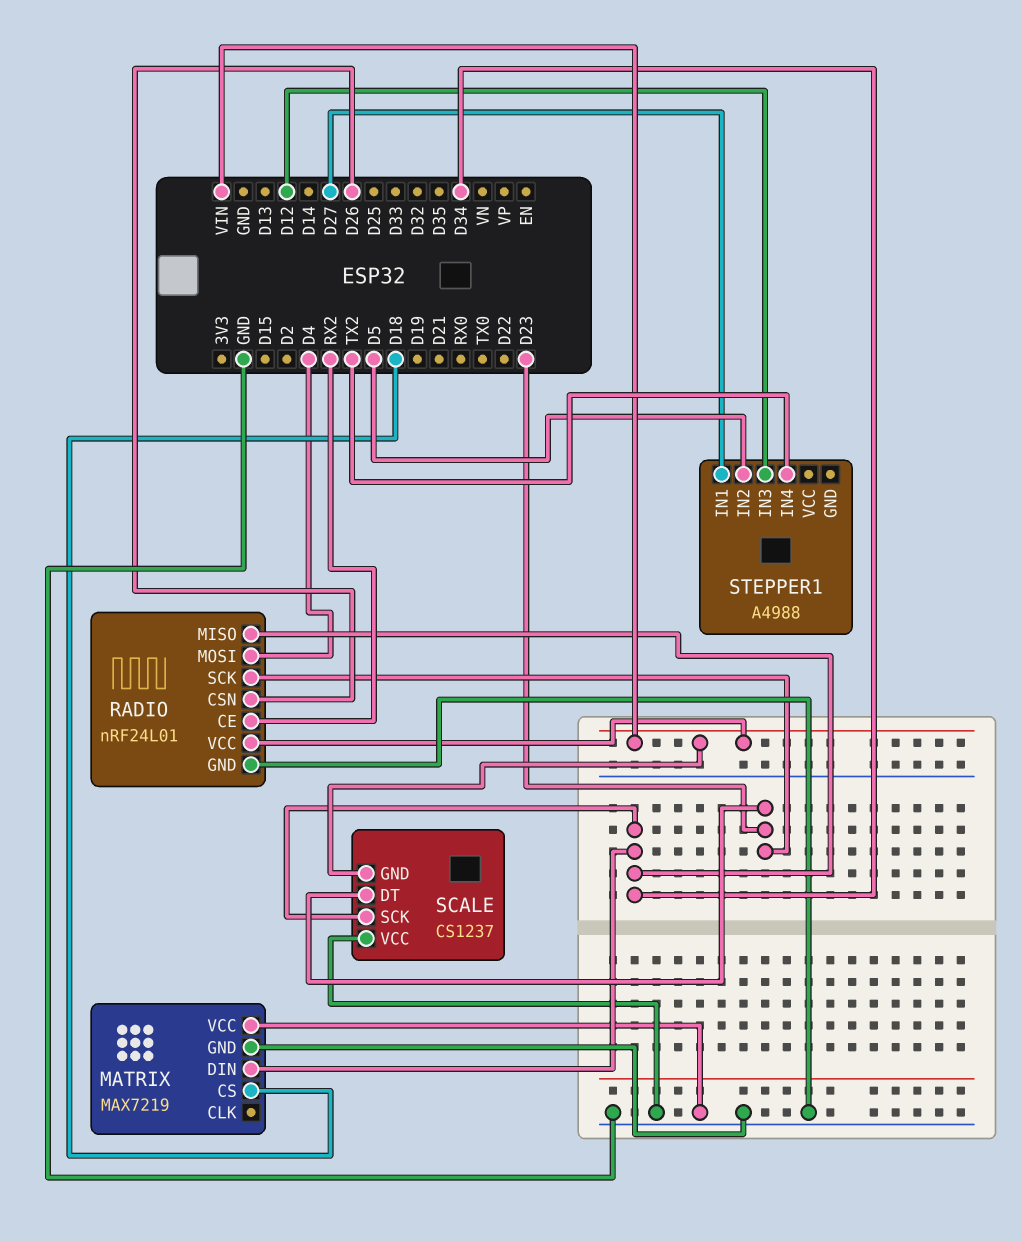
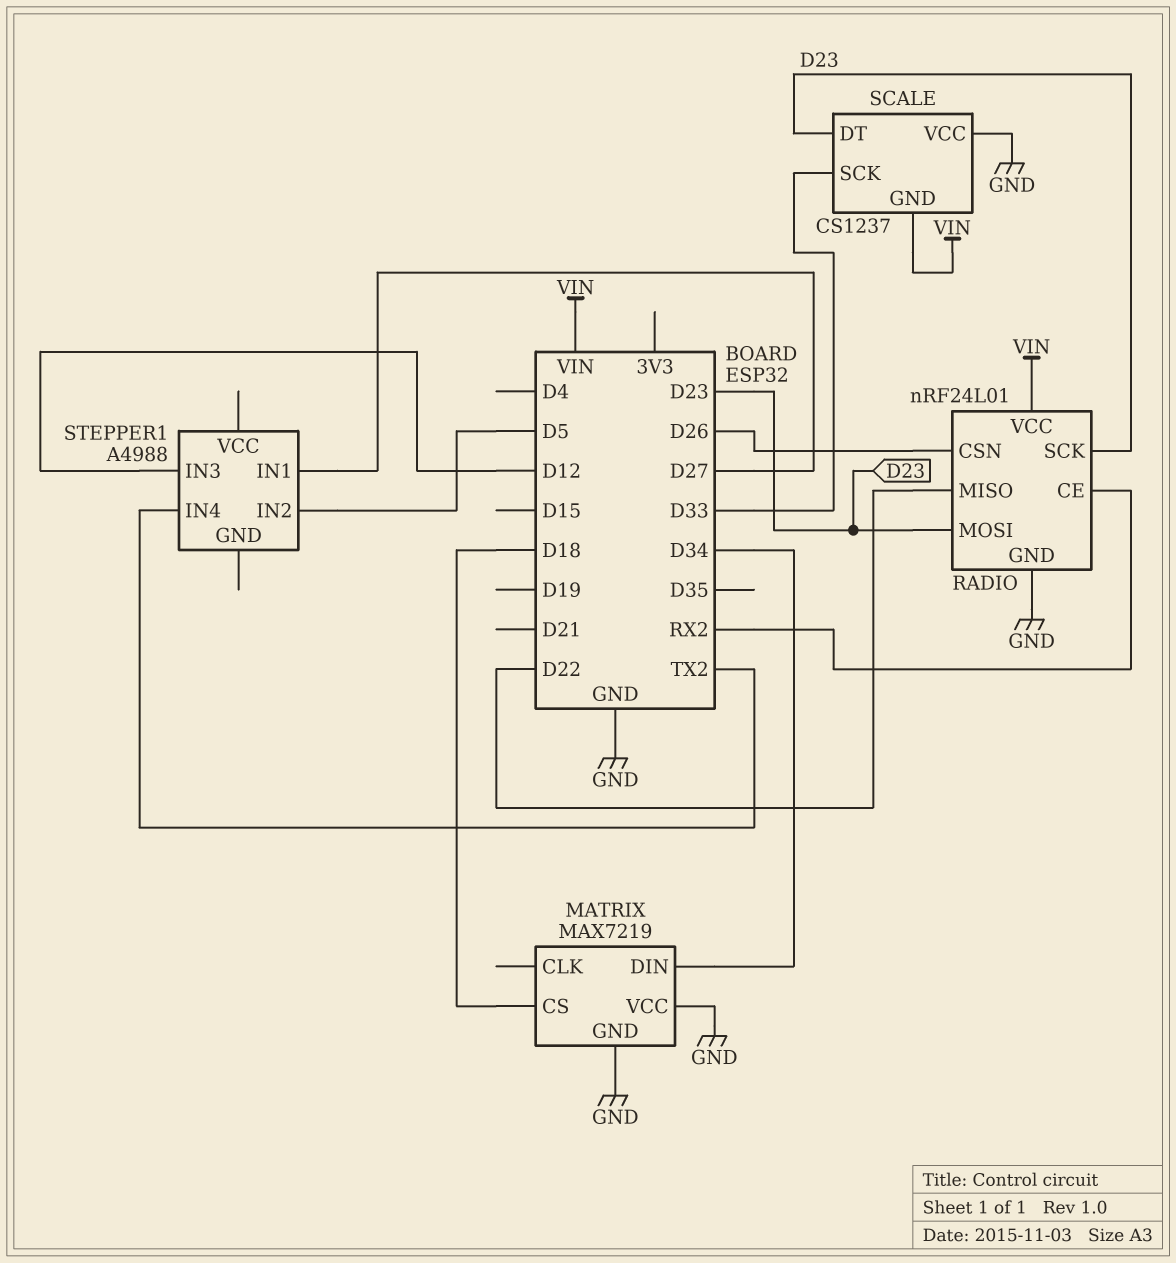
RADIO pin MISO: D34 -> D22
RADIO pin MOSI: D4 -> D23
SCALE pin SCK: D34 -> D33

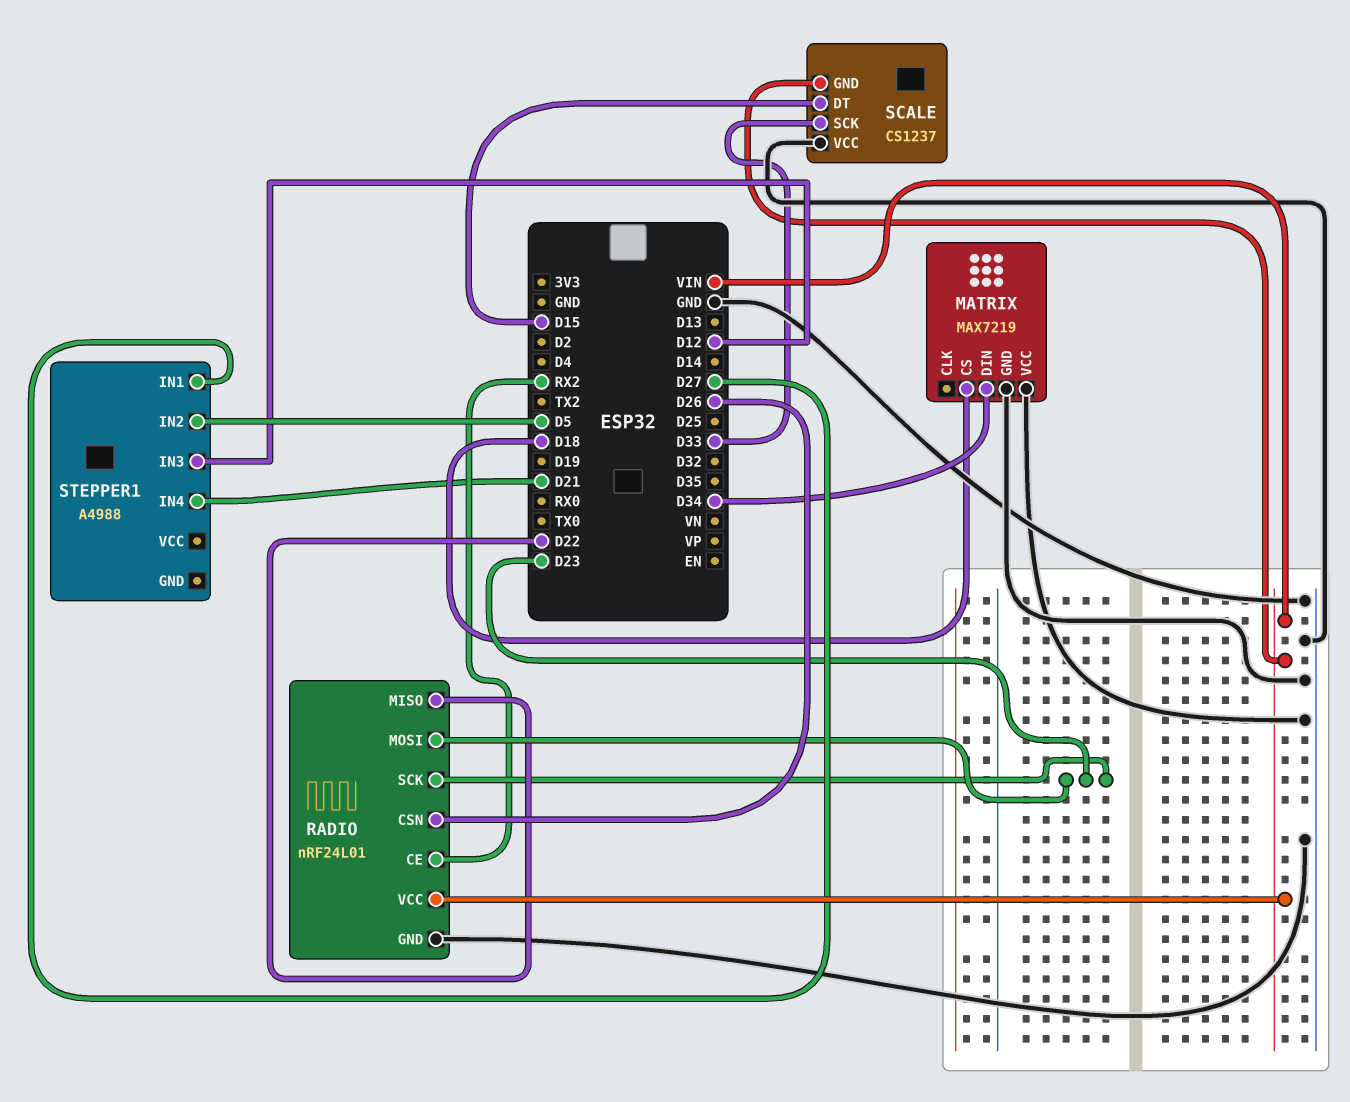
SCALE pin DT: D23 -> D15
STEPPER1 pin IN4: TX2 -> D21

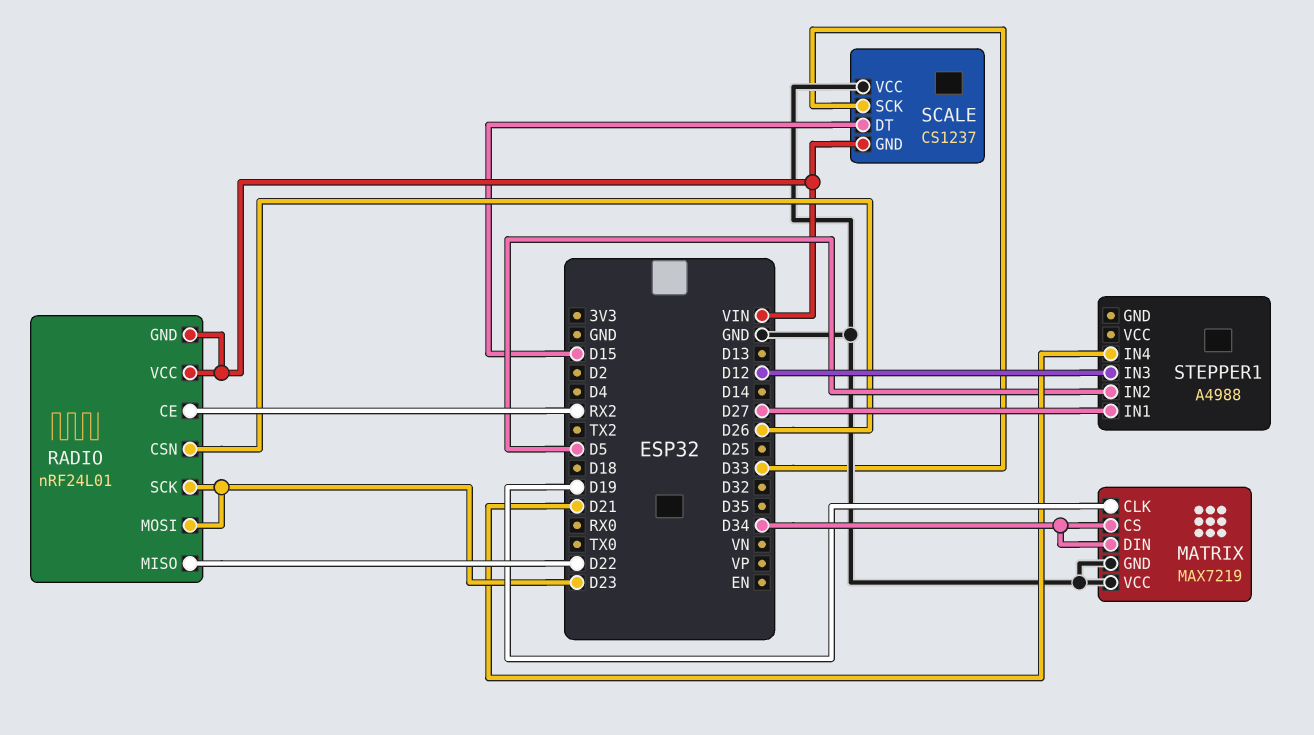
MATRIX pin CLK: none -> D19
MATRIX pin CS: D18 -> D34
RADIO pin GND: GND -> VIN

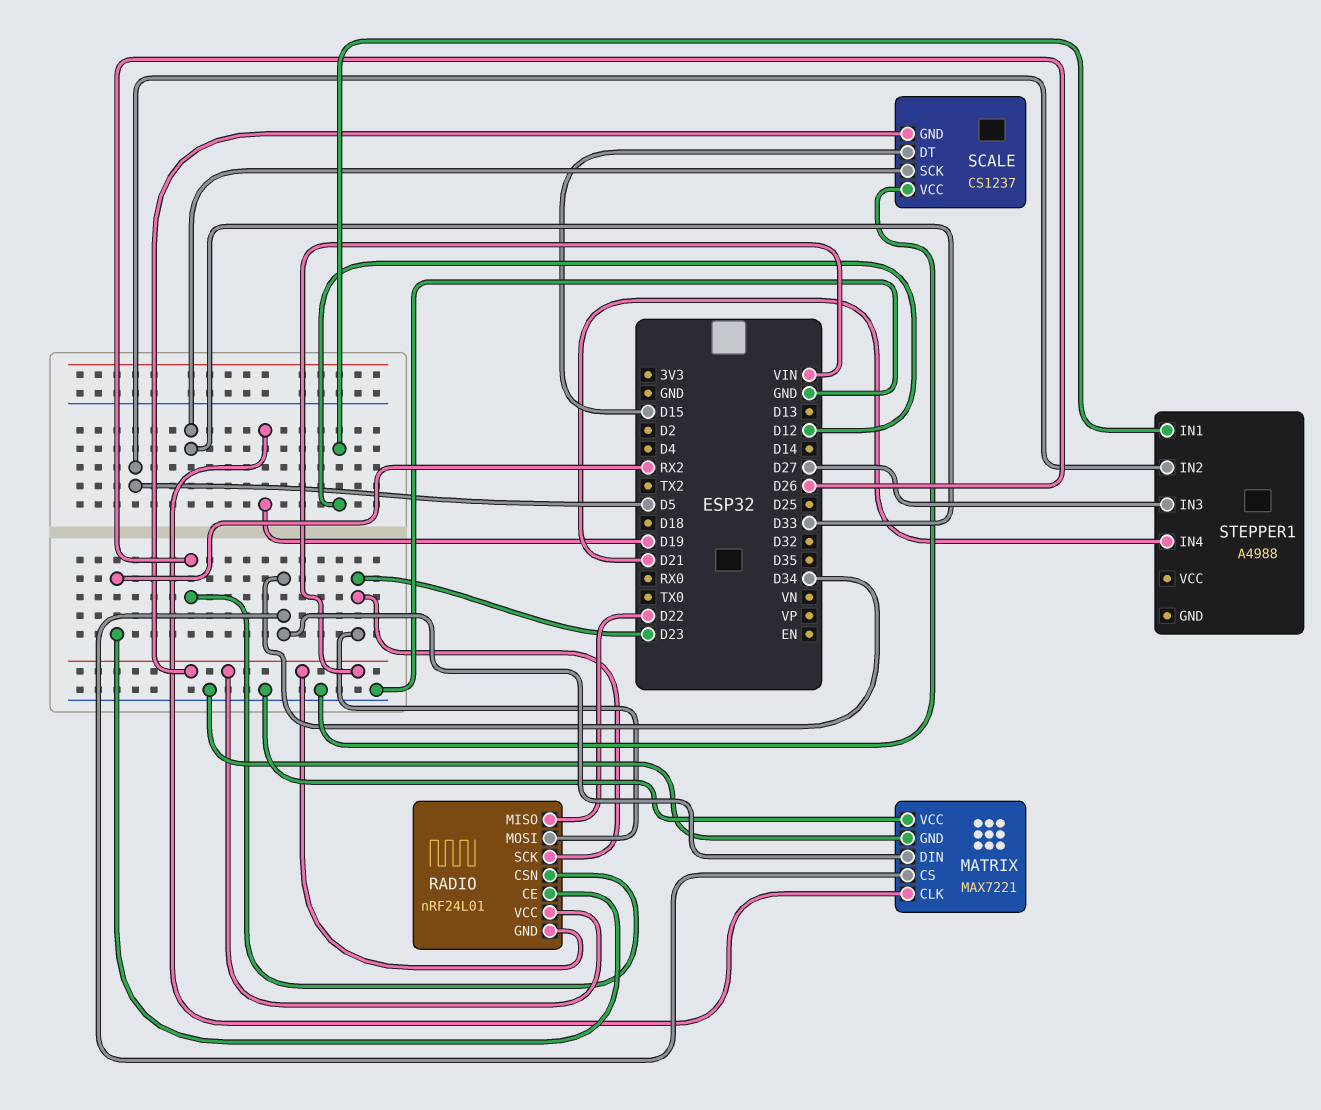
MATRIX: MAX7219 -> MAX7221
STEPPER1 pin IN1: D27 -> D12
STEPPER1 pin IN3: D12 -> D27

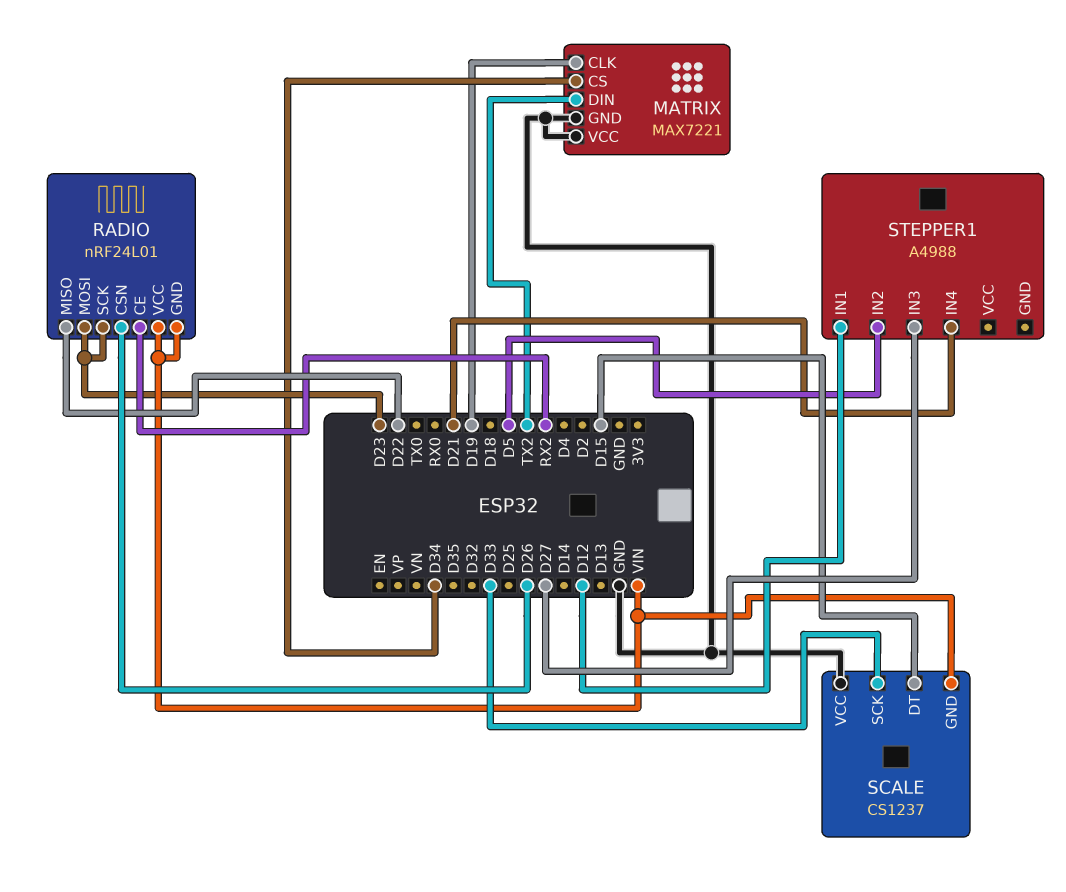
MATRIX pin DIN: D34 -> TX2

